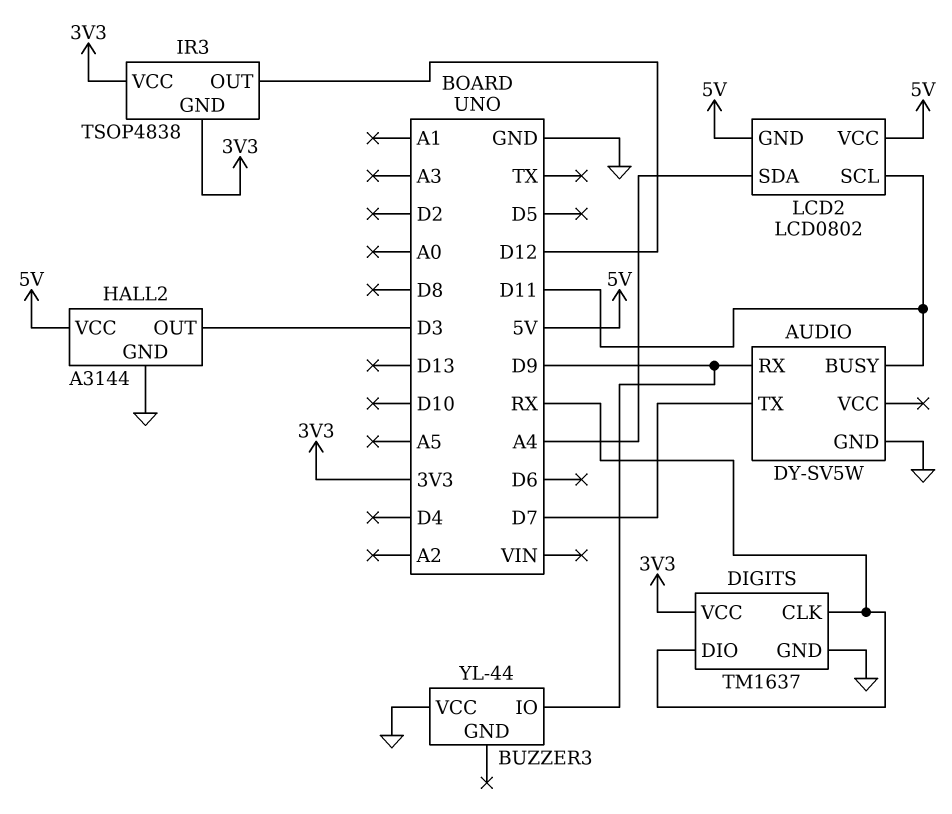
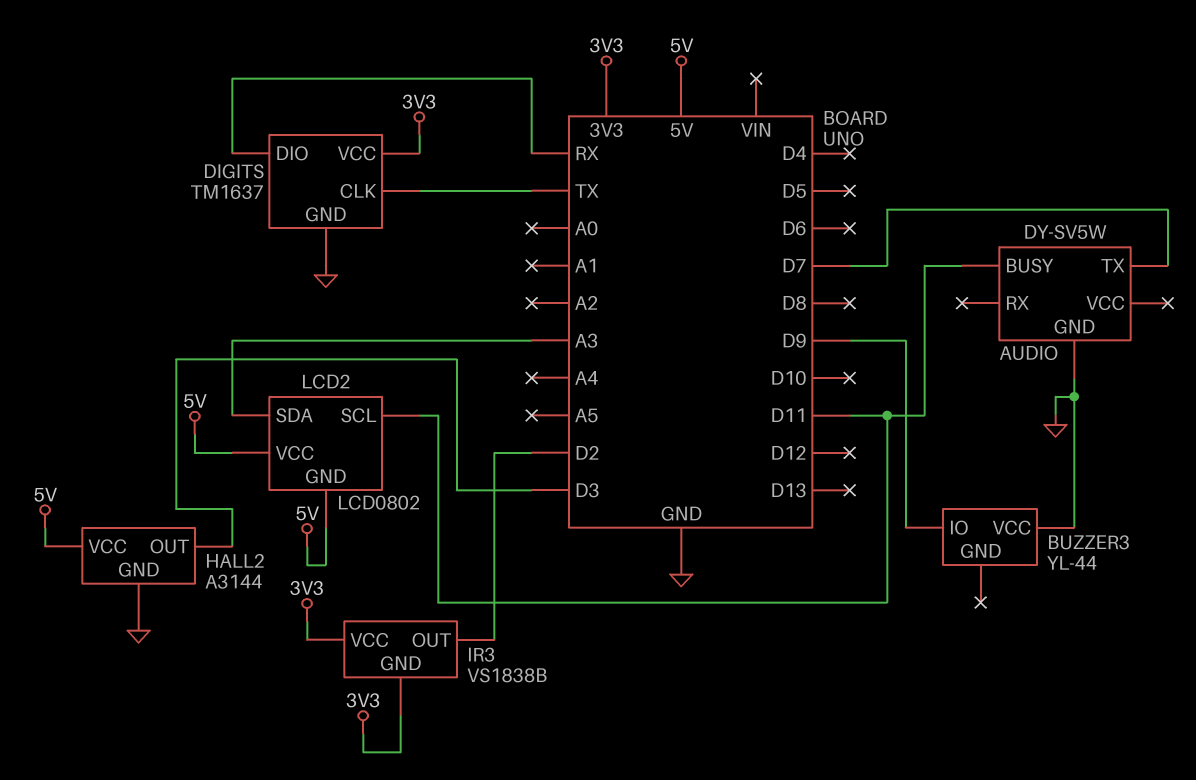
AUDIO pin RX: D9 -> none
DIGITS pin CLK: RX -> TX
IR3: TSOP4838 -> VS1838B
IR3 pin OUT: D12 -> D2
LCD2 pin SDA: A4 -> A3

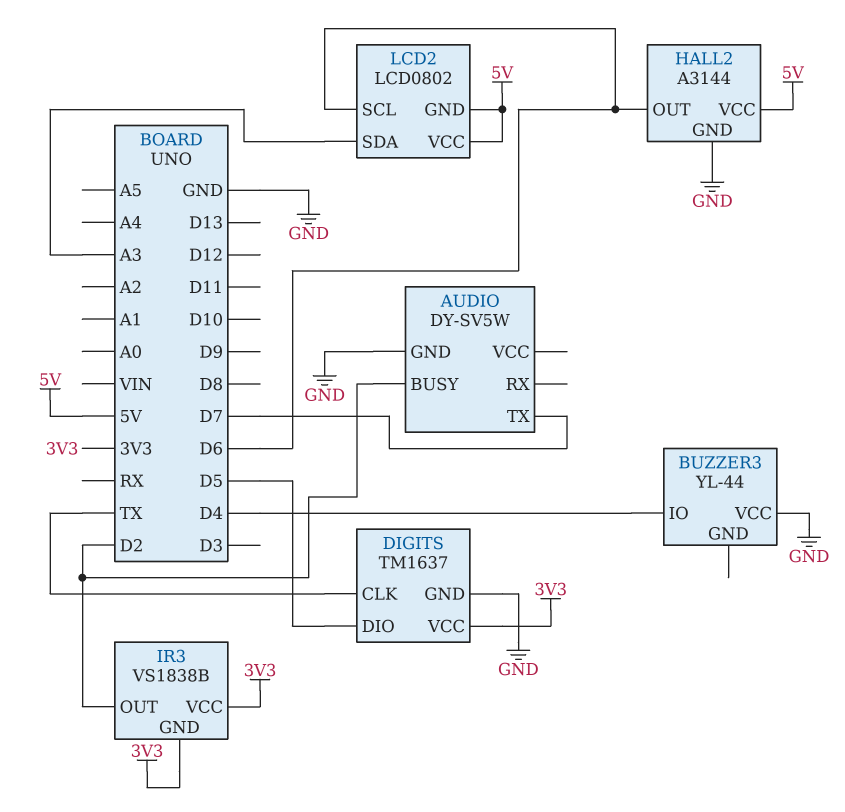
AUDIO pin BUSY: D11 -> D2
BUZZER3 pin IO: D9 -> D4
DIGITS pin DIO: RX -> D5
HALL2 pin OUT: D3 -> D6
LCD2 pin SCL: D11 -> D6

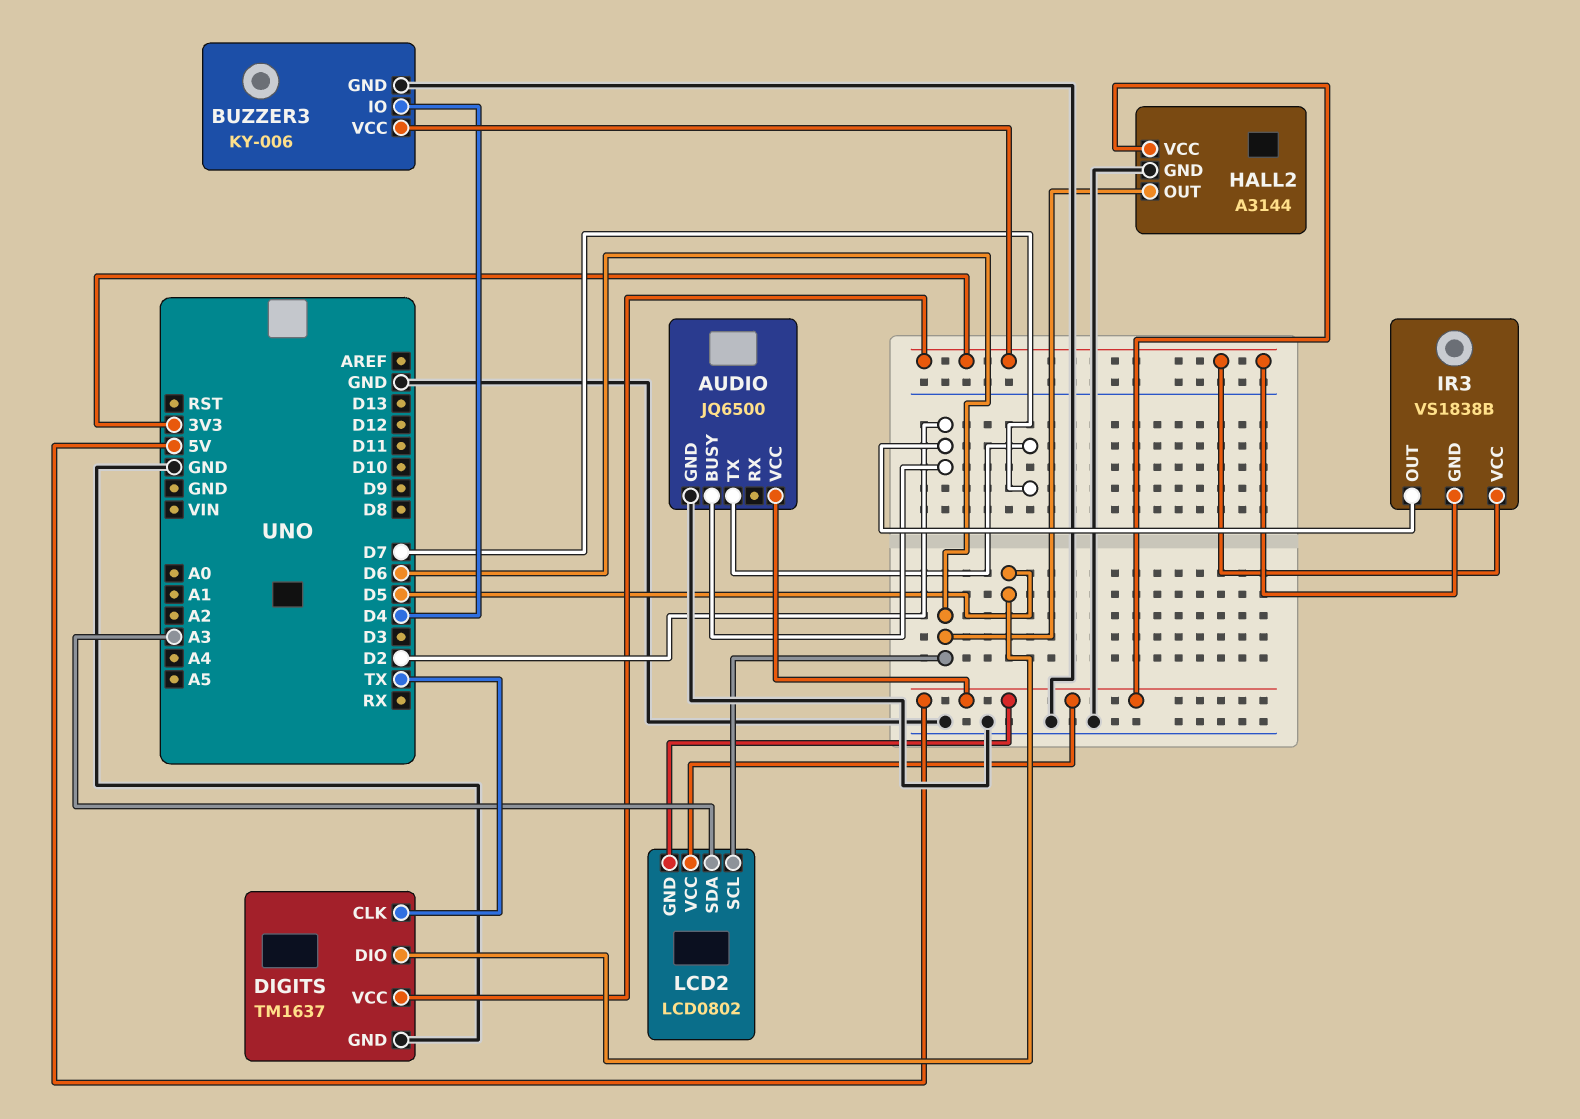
AUDIO: DY-SV5W -> JQ6500
AUDIO pin VCC: none -> 5V
BUZZER3: YL-44 -> KY-006
BUZZER3 pin GND: none -> GND
BUZZER3 pin VCC: GND -> 3V3

